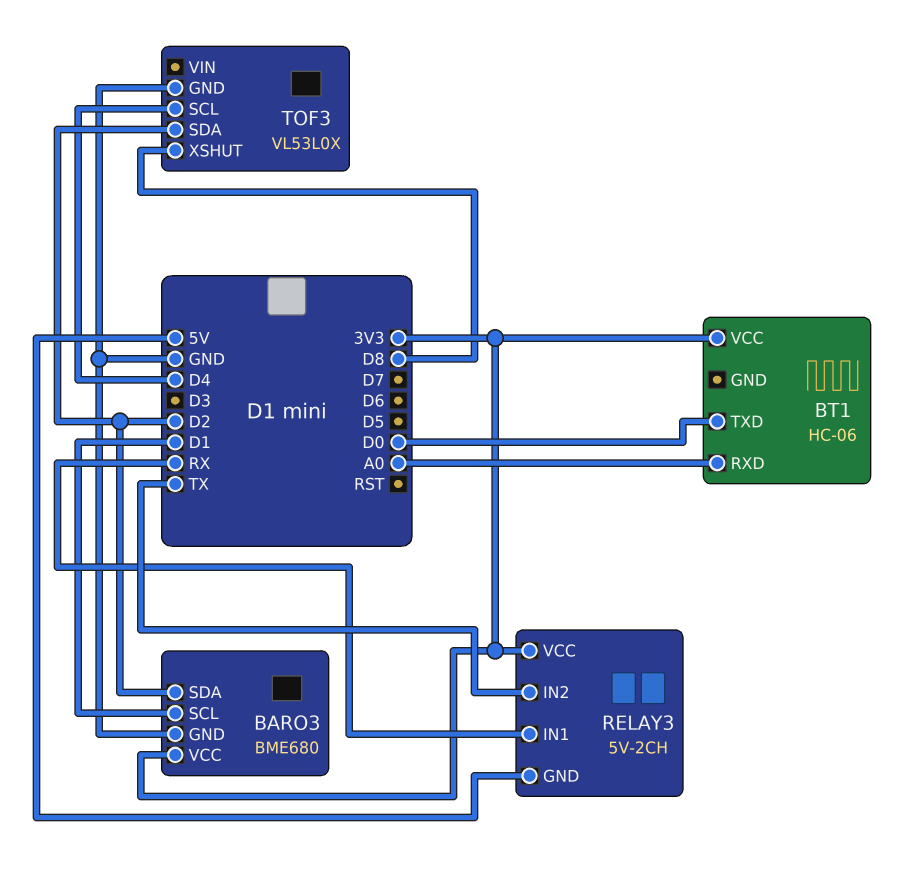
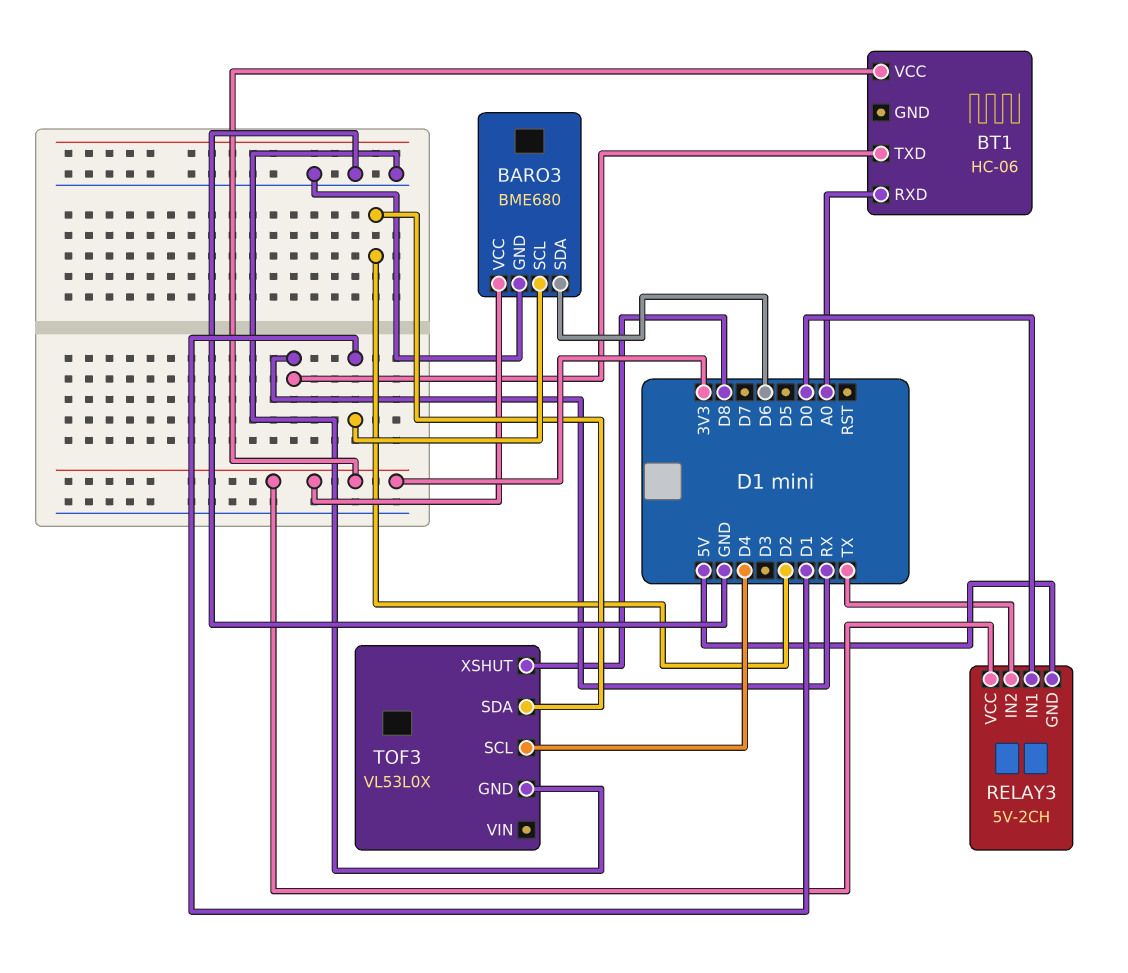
BARO3 pin SDA: D2 -> D6
BT1 pin TXD: D0 -> RX
RELAY3 pin IN1: RX -> D0

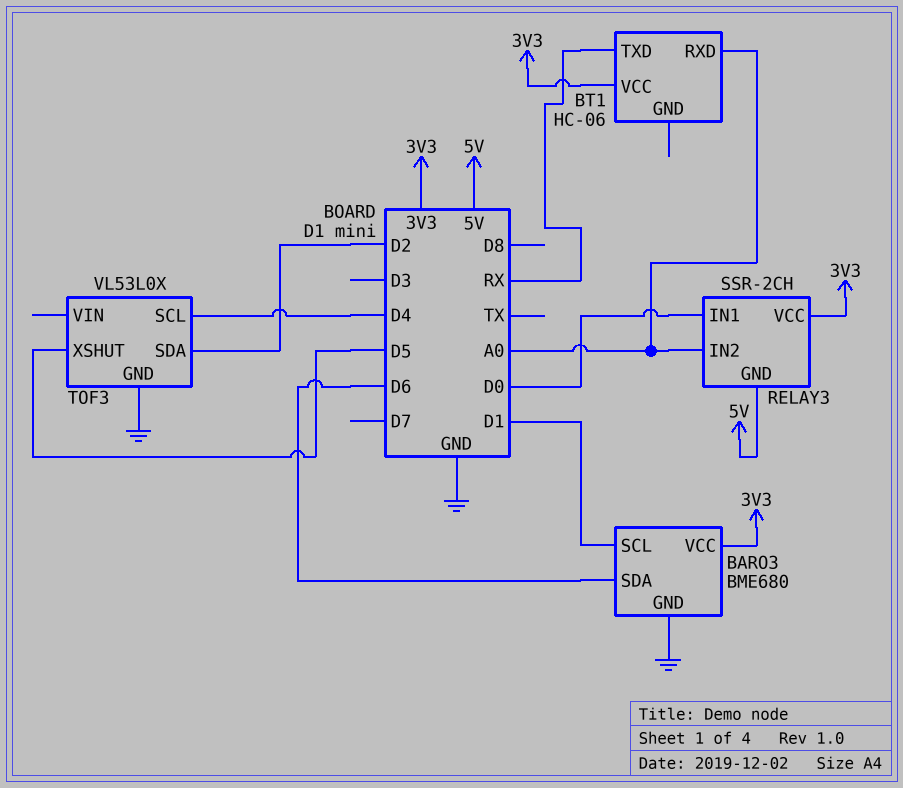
RELAY3: 5V-2CH -> SSR-2CH
RELAY3 pin IN2: TX -> A0
TOF3 pin XSHUT: D8 -> D5

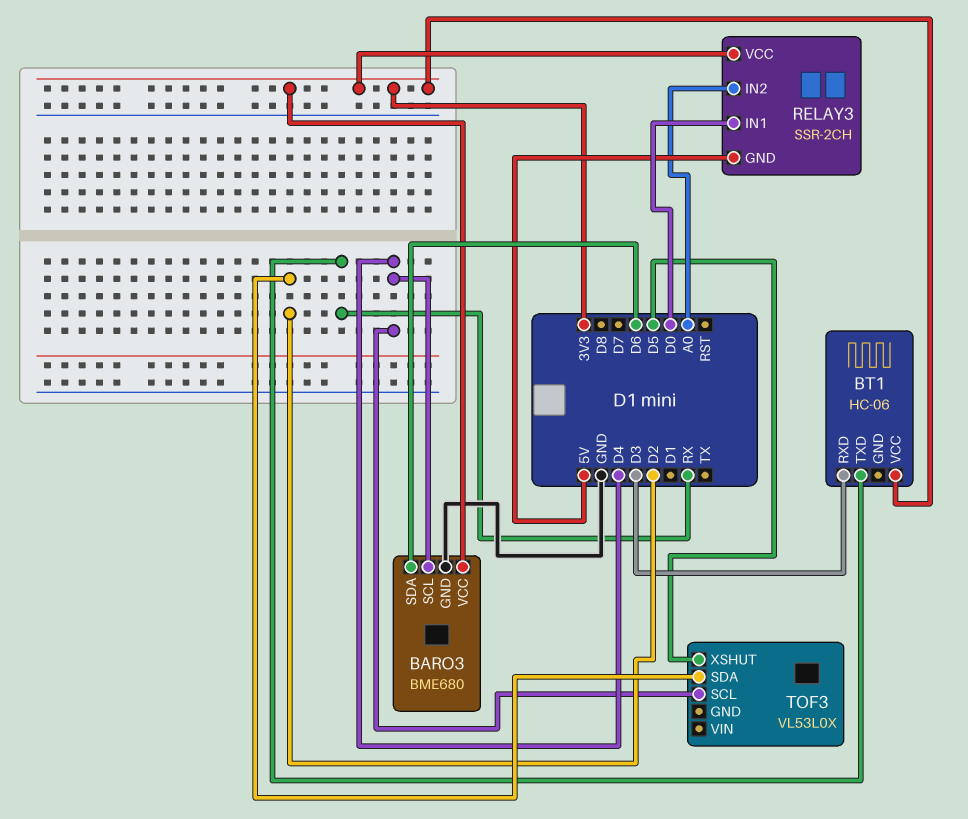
BARO3 pin SCL: D1 -> D4
BT1 pin RXD: A0 -> D3
TOF3 pin GND: GND -> none

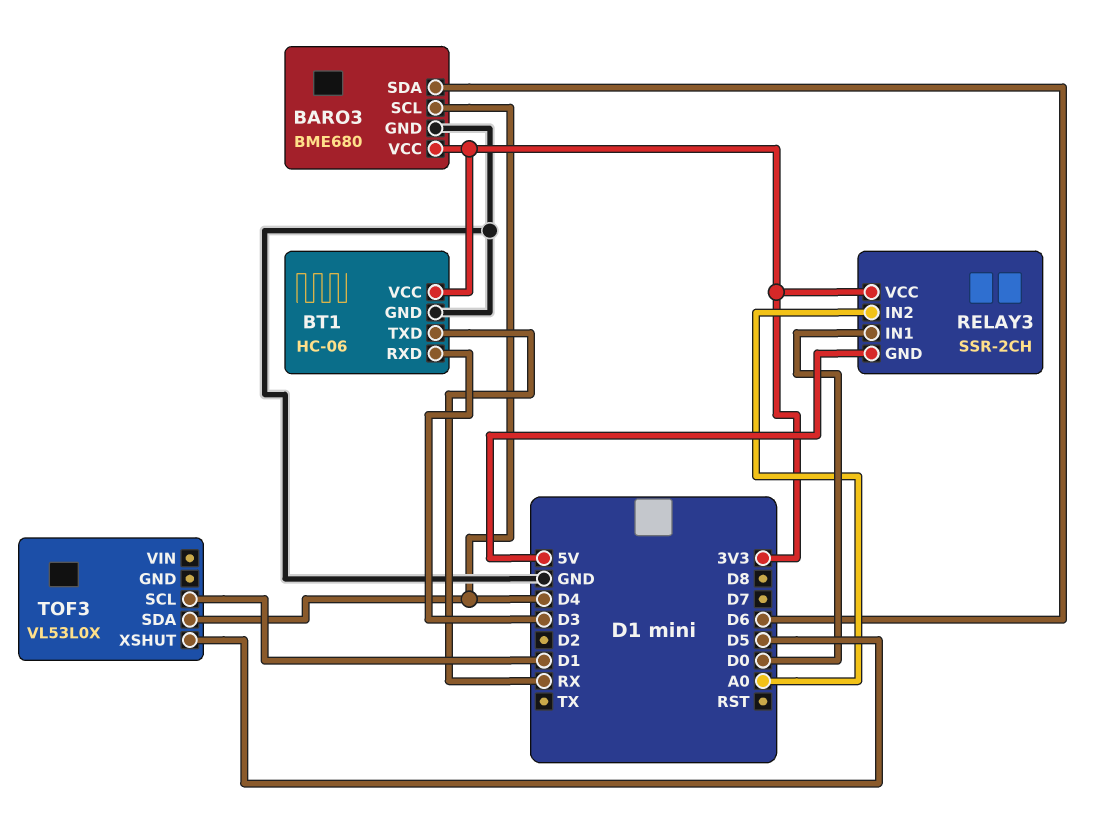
BT1 pin GND: none -> GND
TOF3 pin SCL: D4 -> D1
TOF3 pin SDA: D2 -> D4

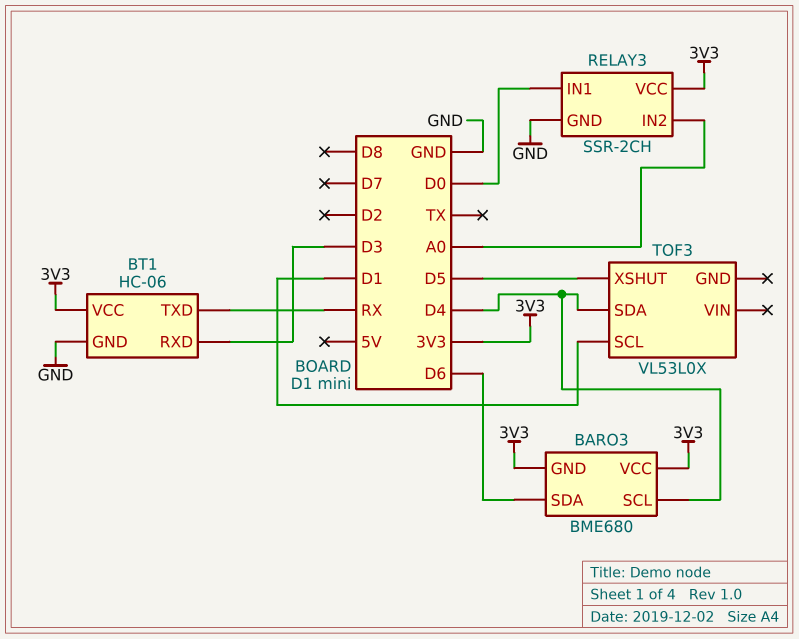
BARO3 pin GND: GND -> 3V3
RELAY3 pin GND: 5V -> GND

